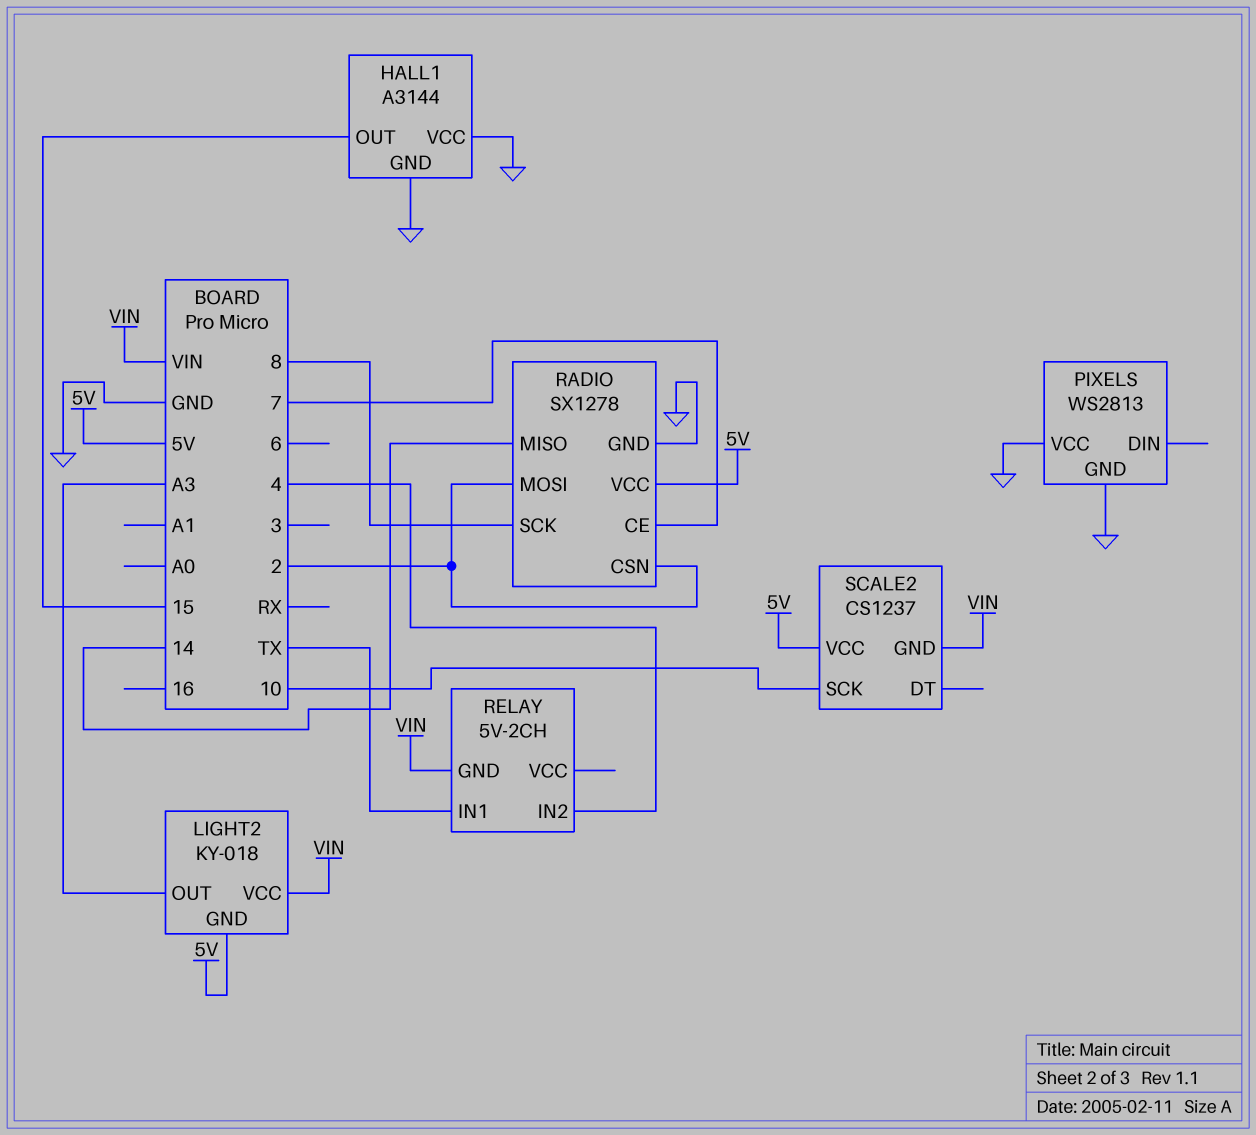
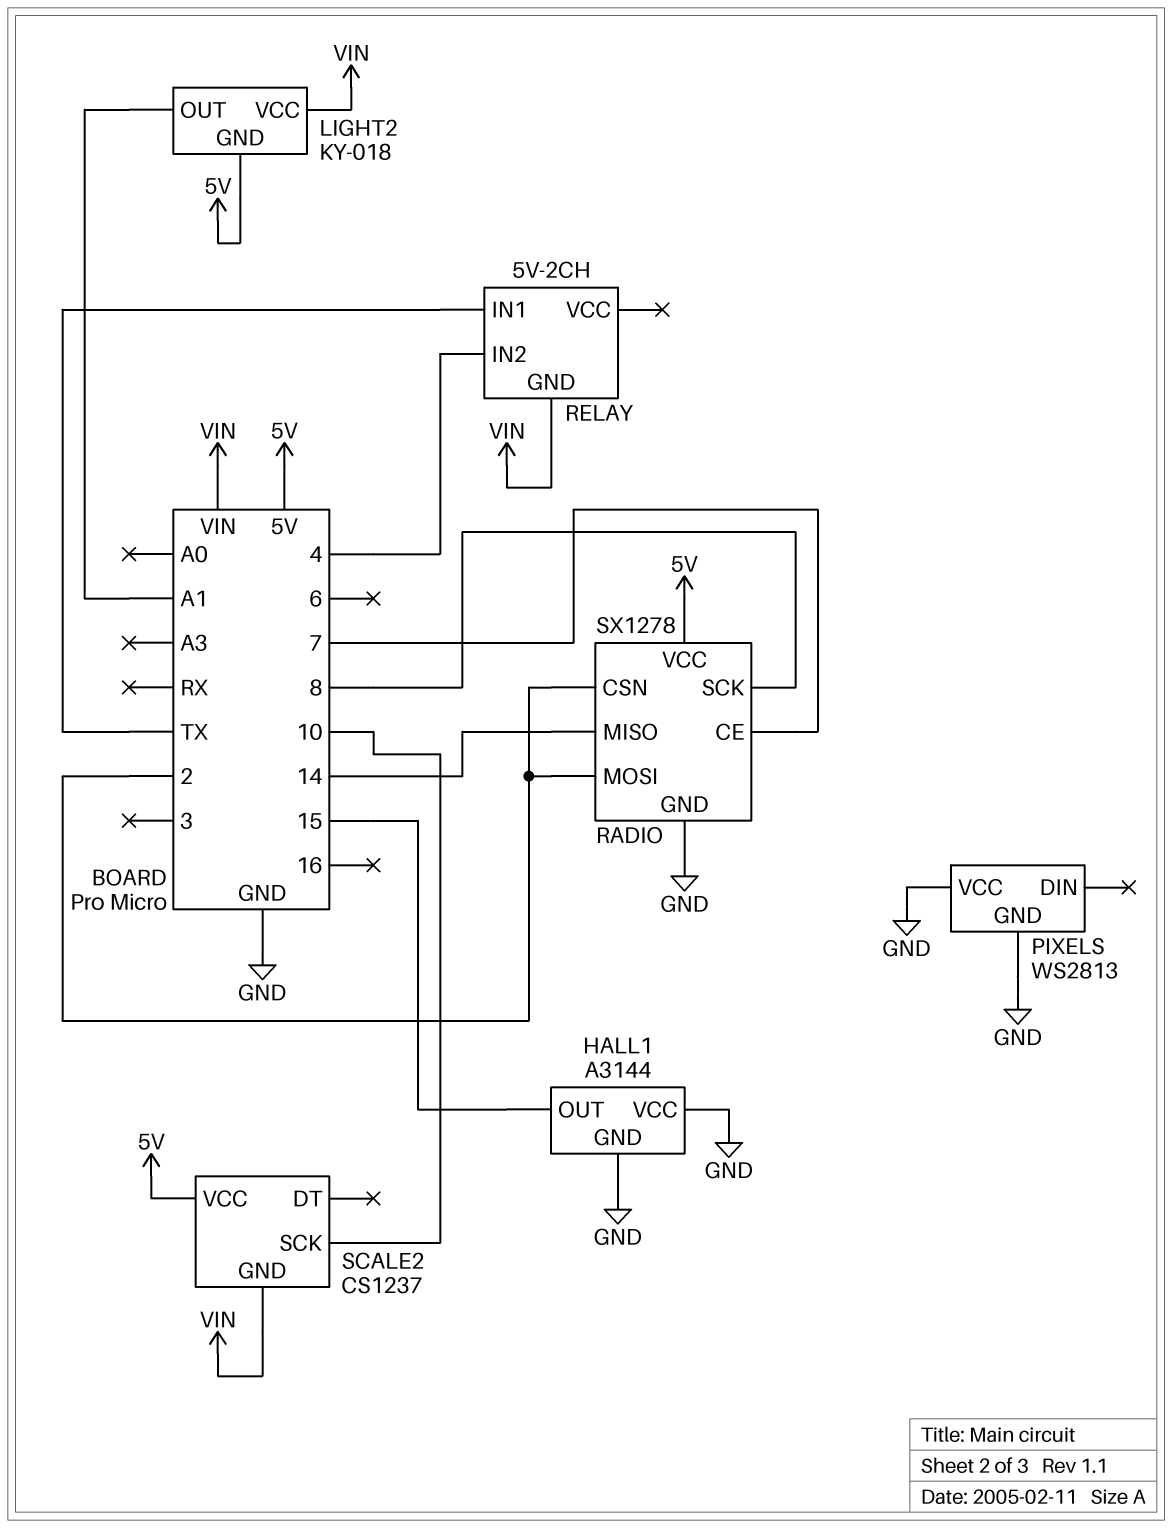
LIGHT2 pin OUT: A3 -> A1

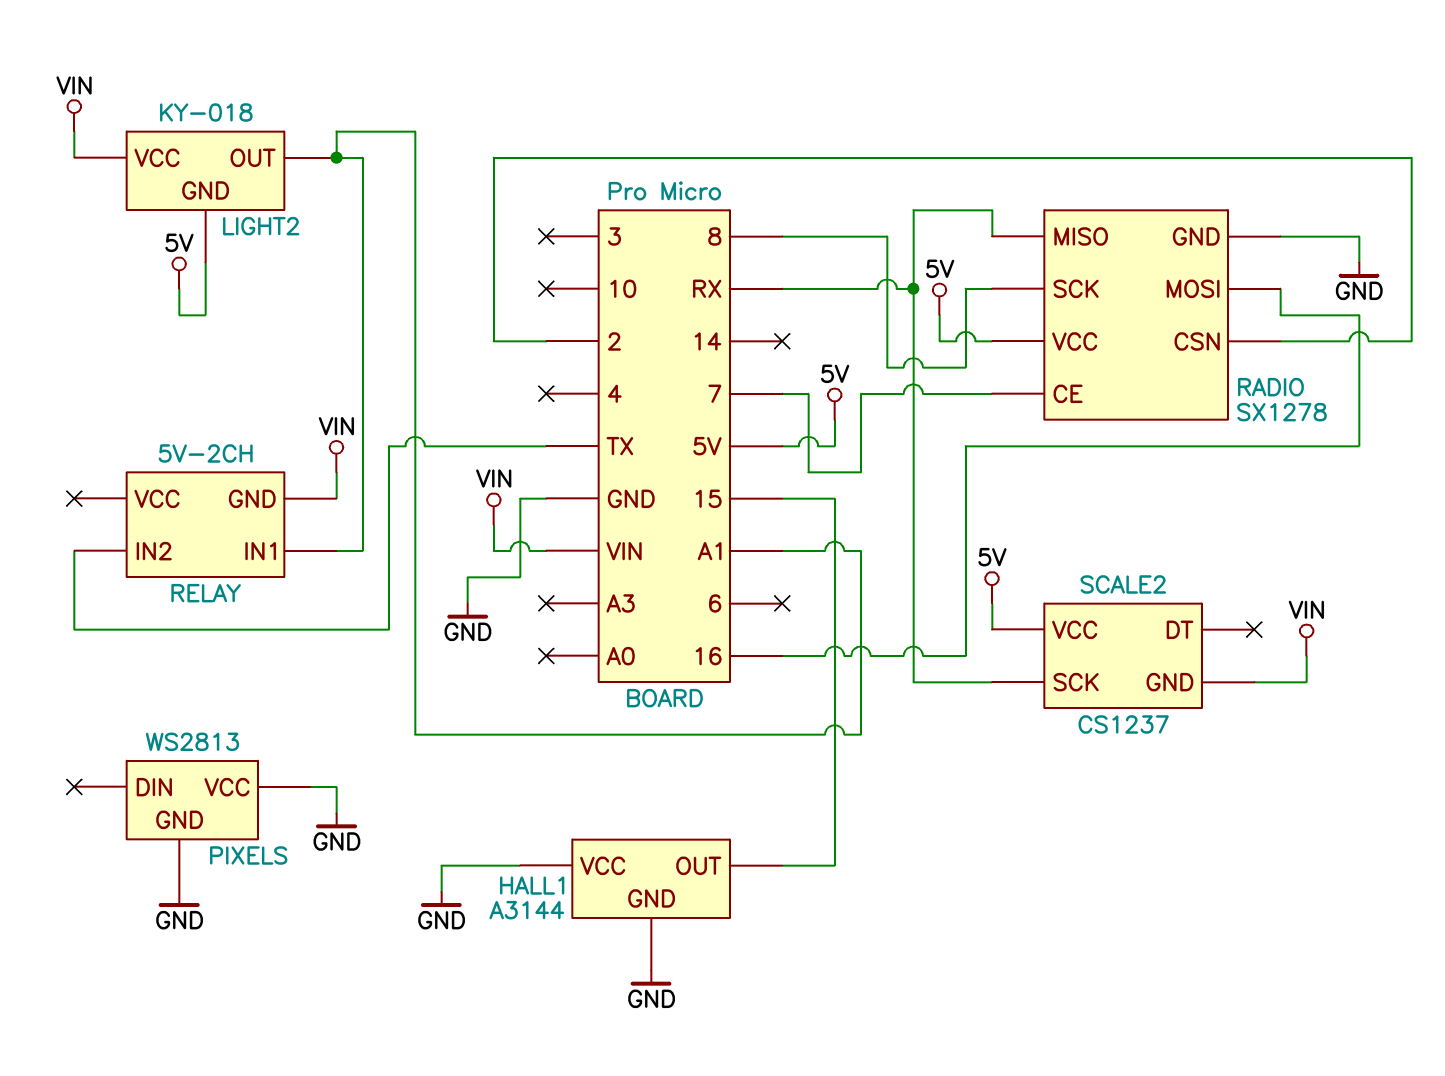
RADIO pin MISO: 14 -> RX
RADIO pin MOSI: 2 -> 16
RELAY pin IN1: TX -> A1
RELAY pin IN2: 4 -> TX
SCALE2 pin SCK: 10 -> RX

